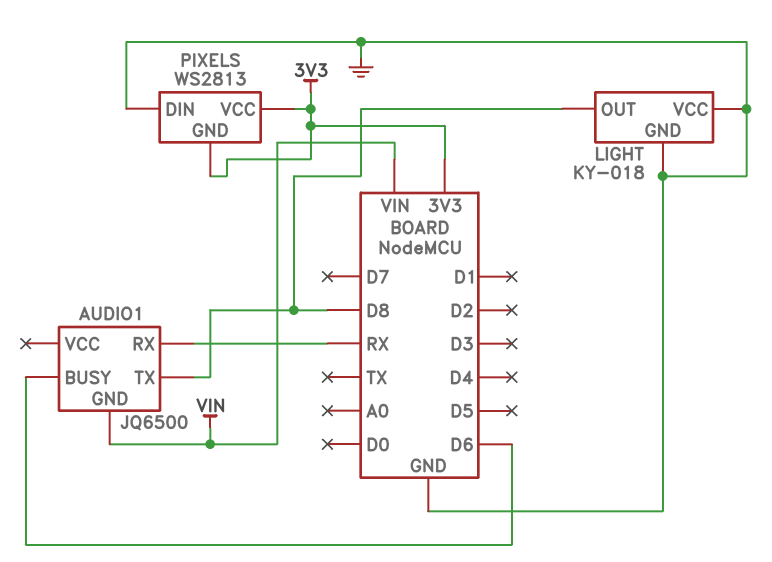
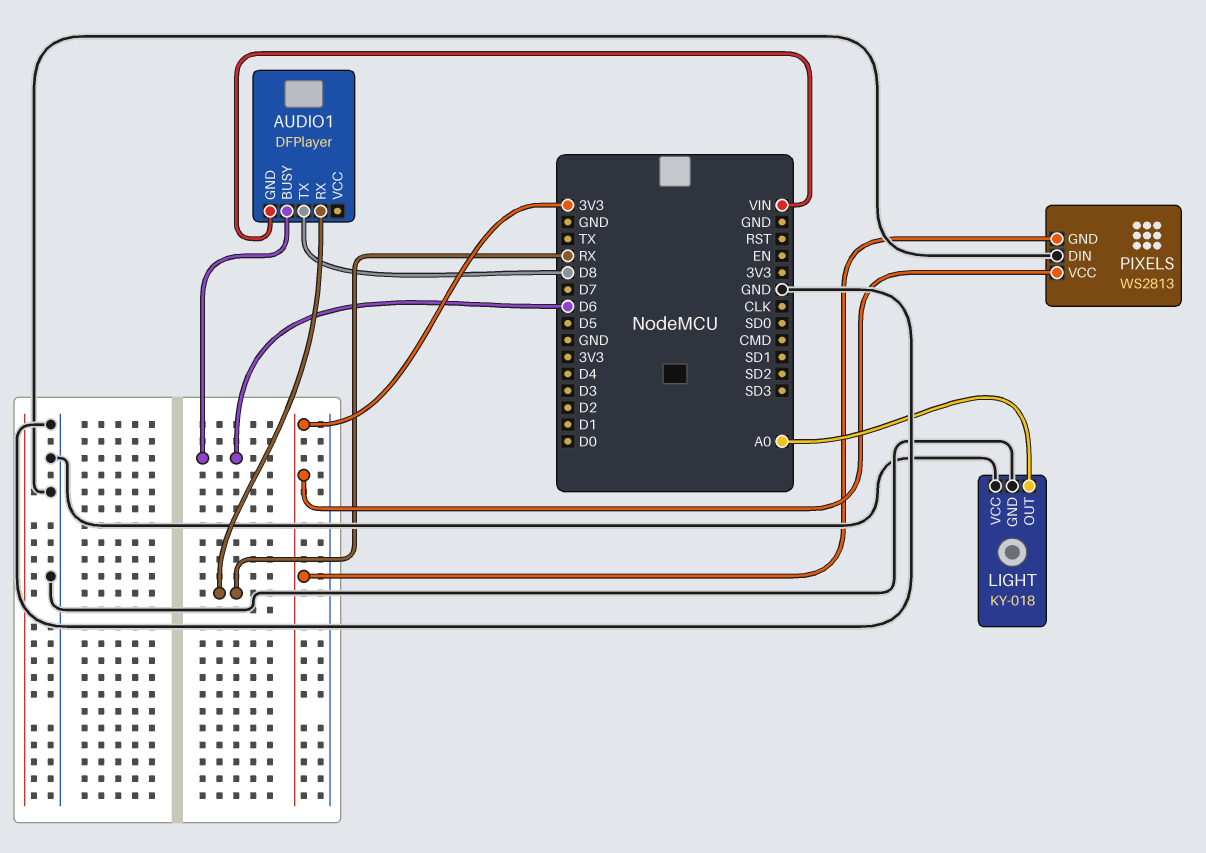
AUDIO1: JQ6500 -> DFPlayer
LIGHT pin OUT: D8 -> A0

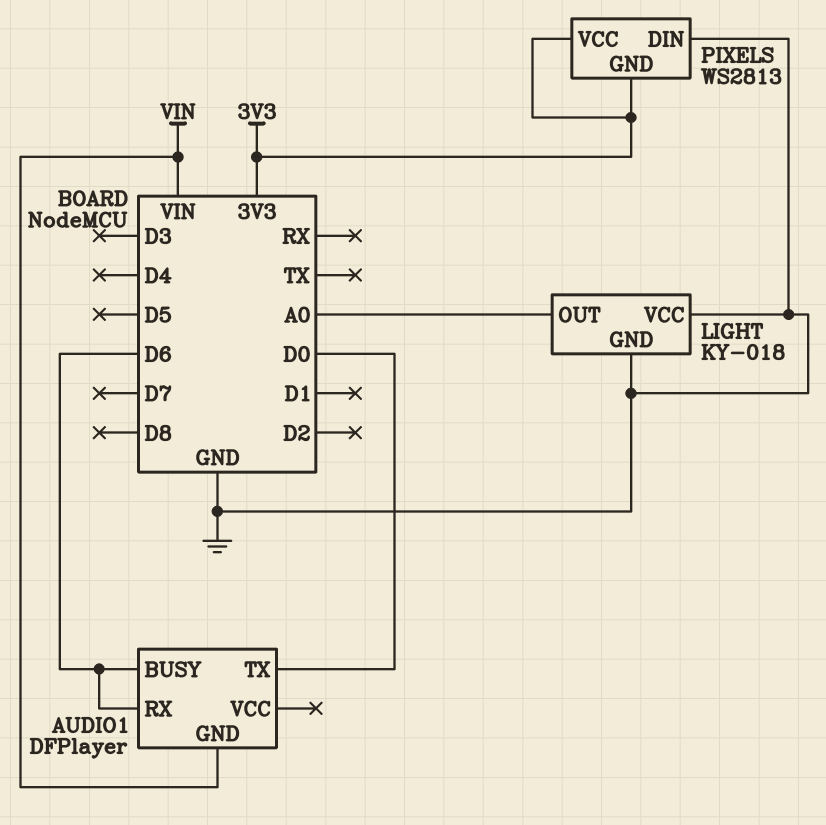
AUDIO1 pin RX: RX -> D6
AUDIO1 pin TX: D8 -> D0

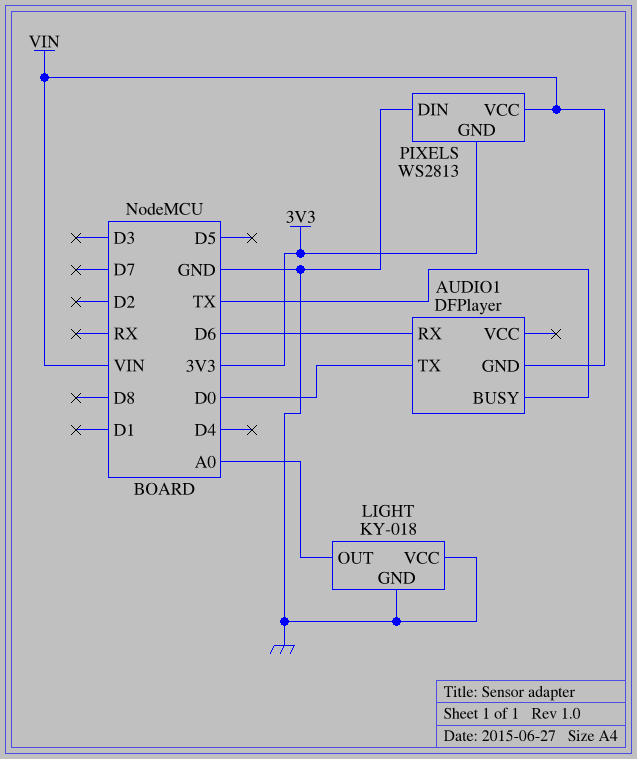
AUDIO1 pin BUSY: D6 -> TX
PIXELS pin VCC: 3V3 -> VIN

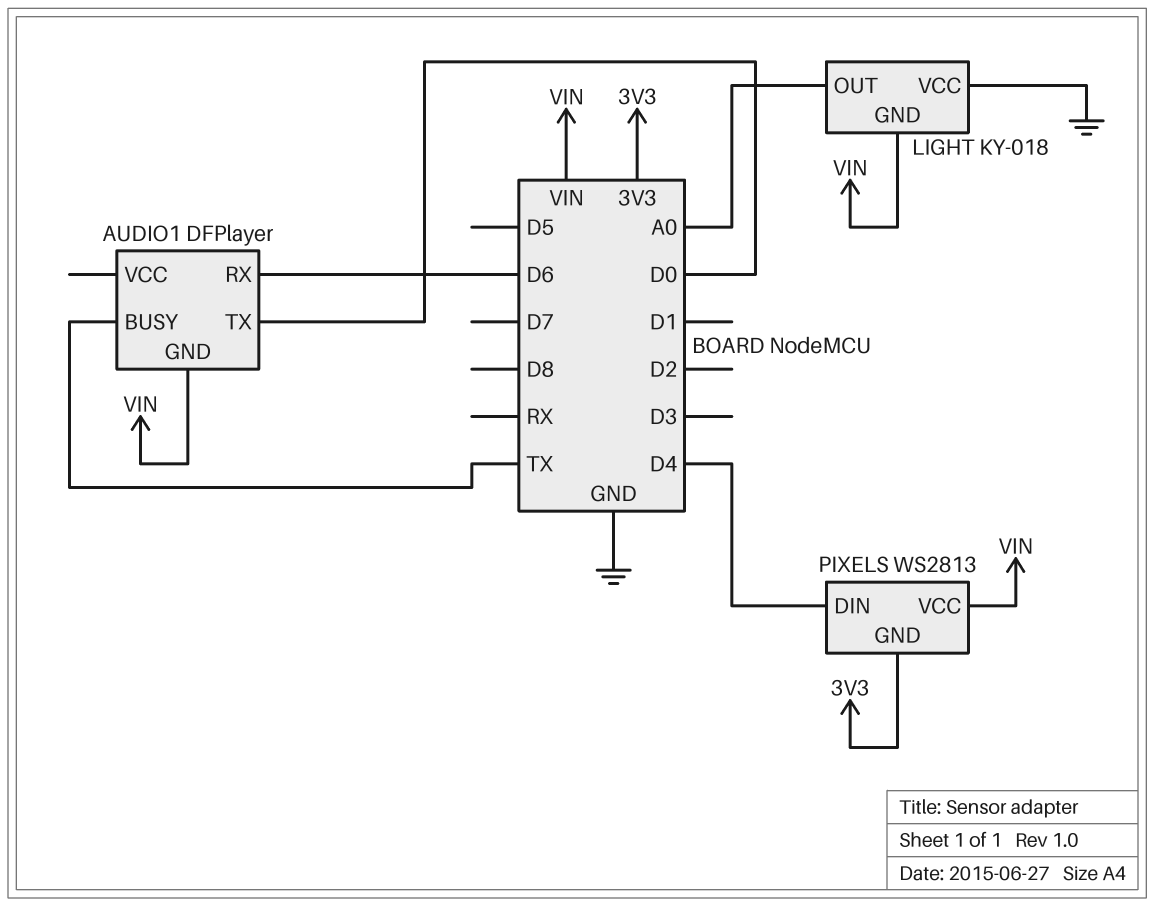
LIGHT pin GND: GND -> VIN
PIXELS pin DIN: GND -> D4

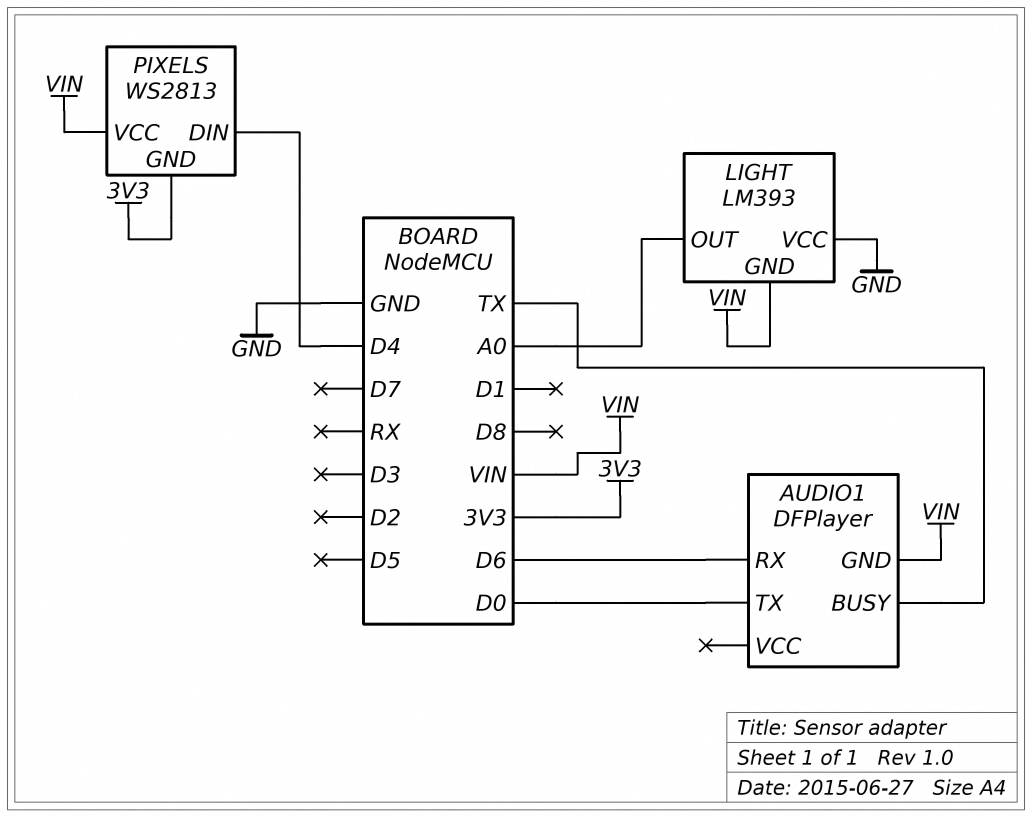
LIGHT: KY-018 -> LM393

